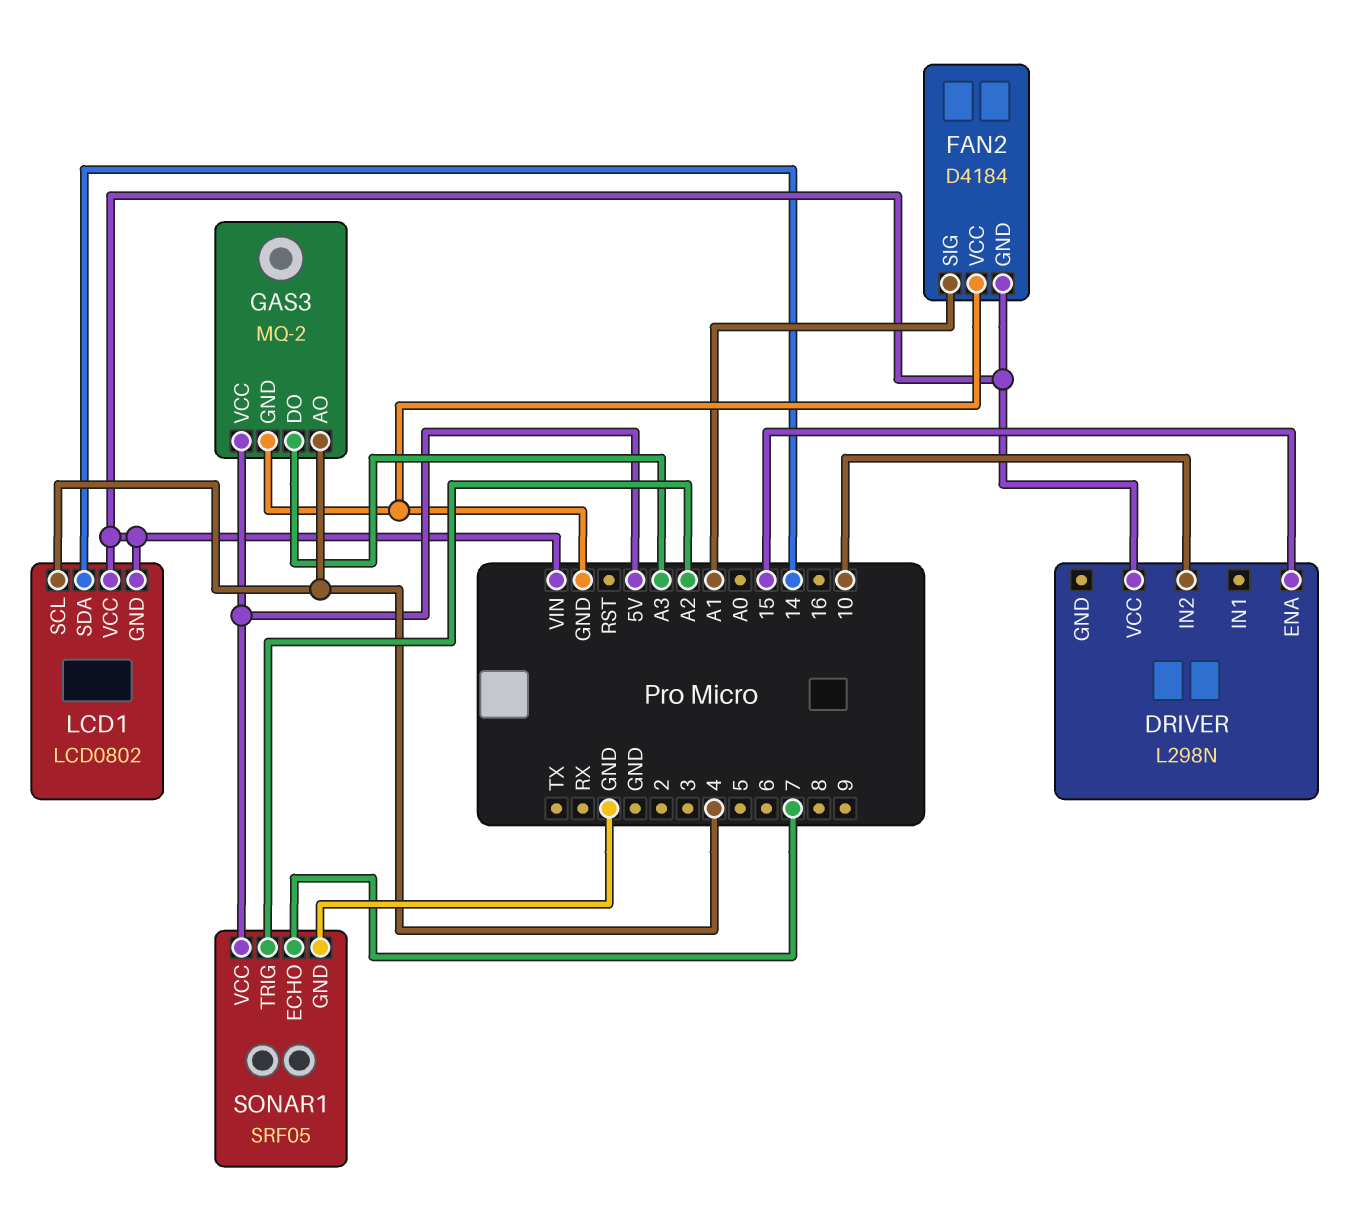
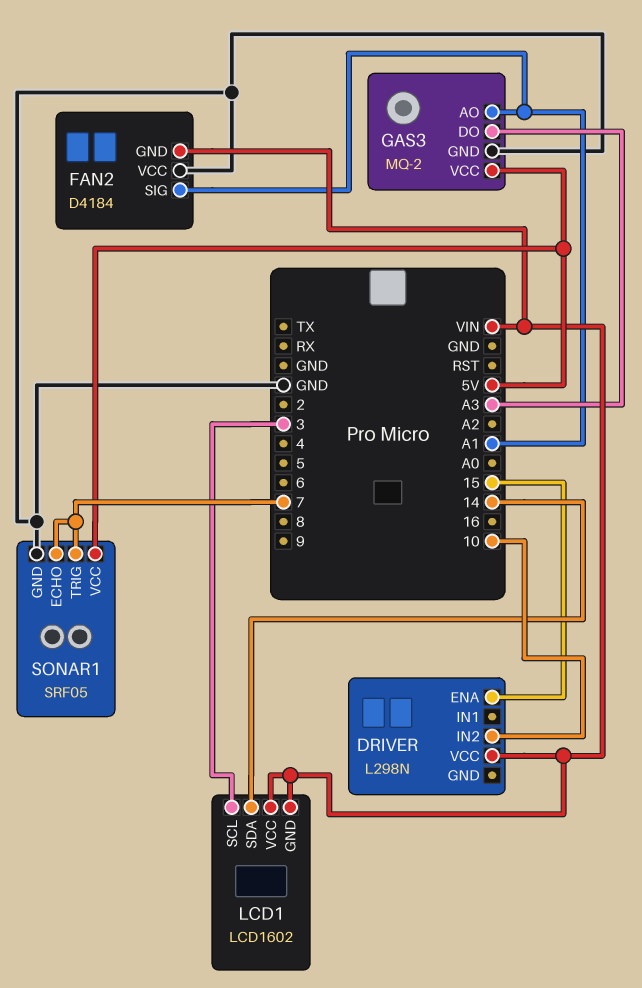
GAS3 pin AO: 4 -> A1
LCD1: LCD0802 -> LCD1602
LCD1 pin SCL: 4 -> 3
SONAR1 pin TRIG: A2 -> 7

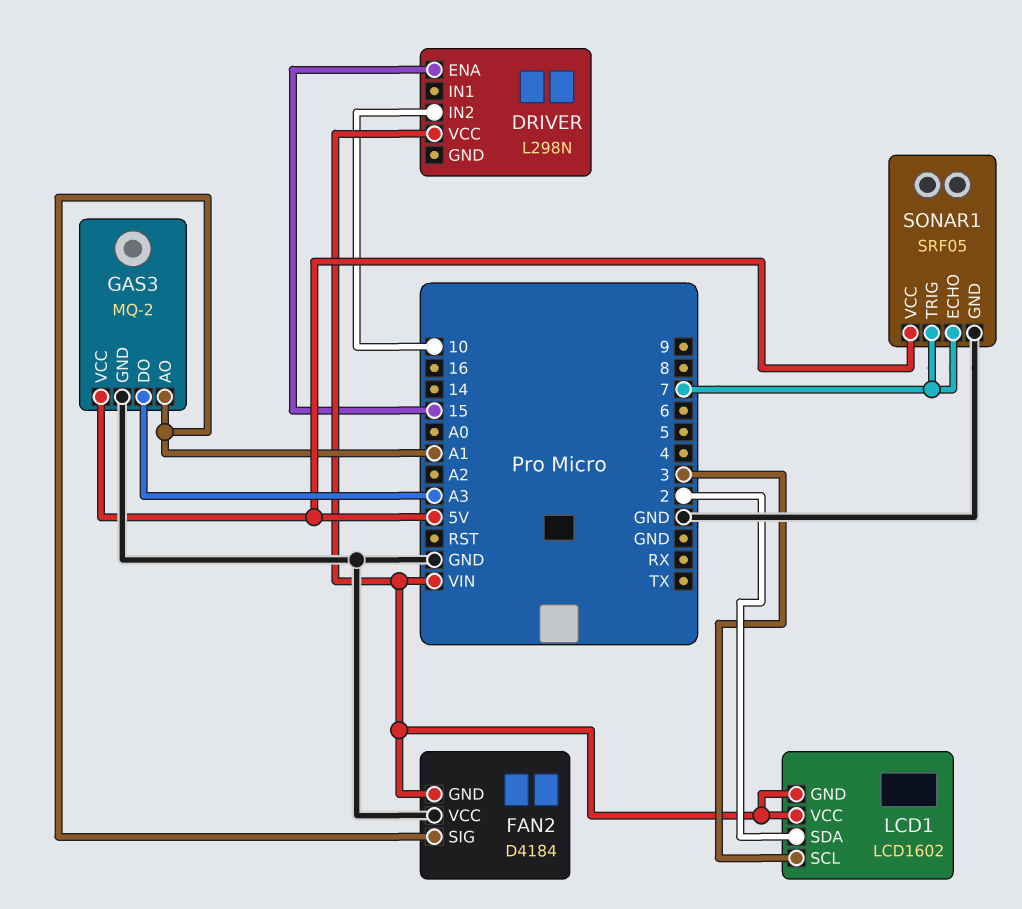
LCD1 pin SDA: 14 -> 2

